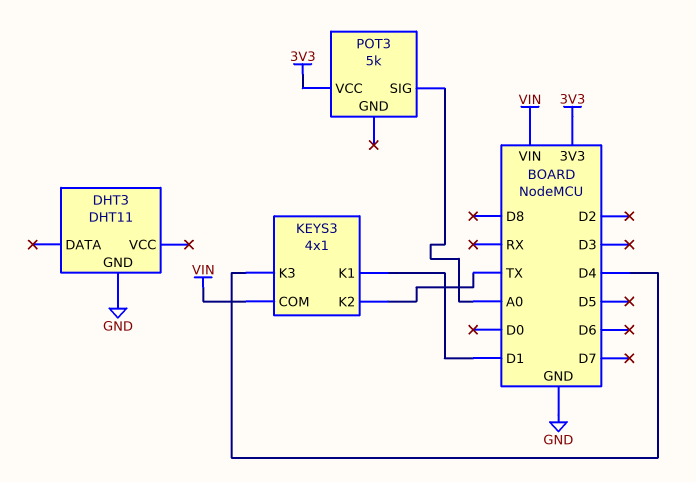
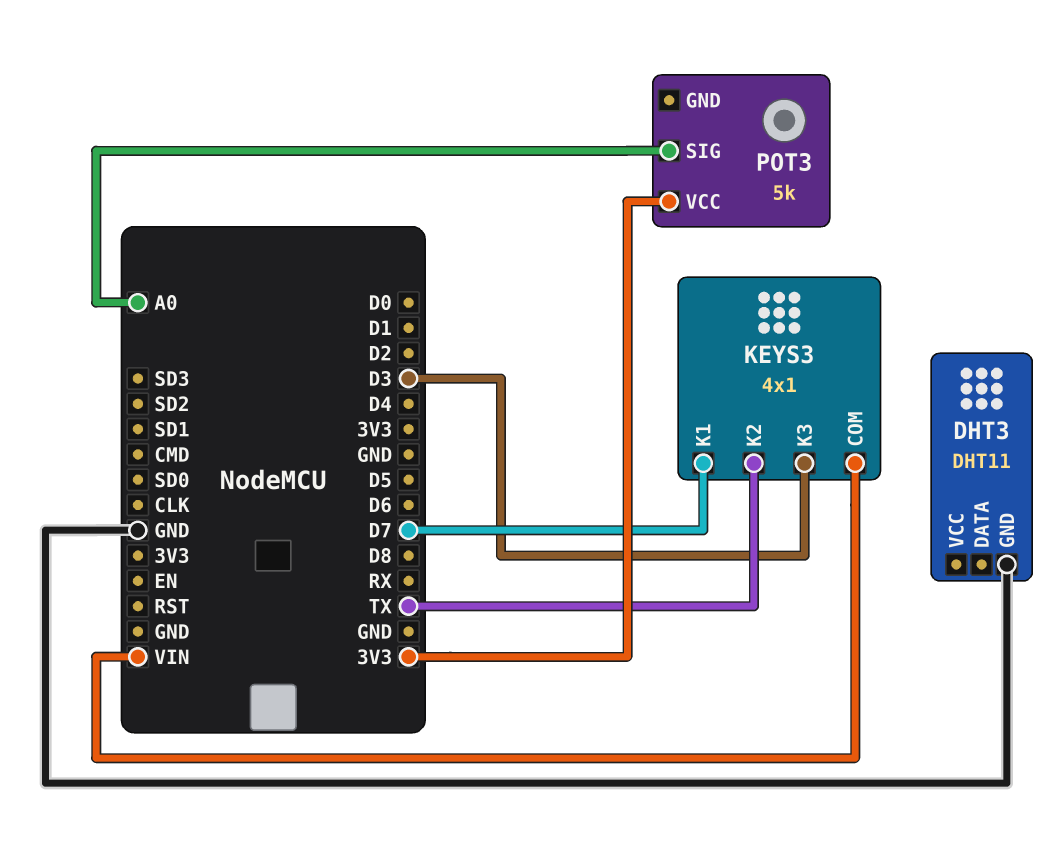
KEYS3 pin K1: D1 -> D7
KEYS3 pin K3: D4 -> D3

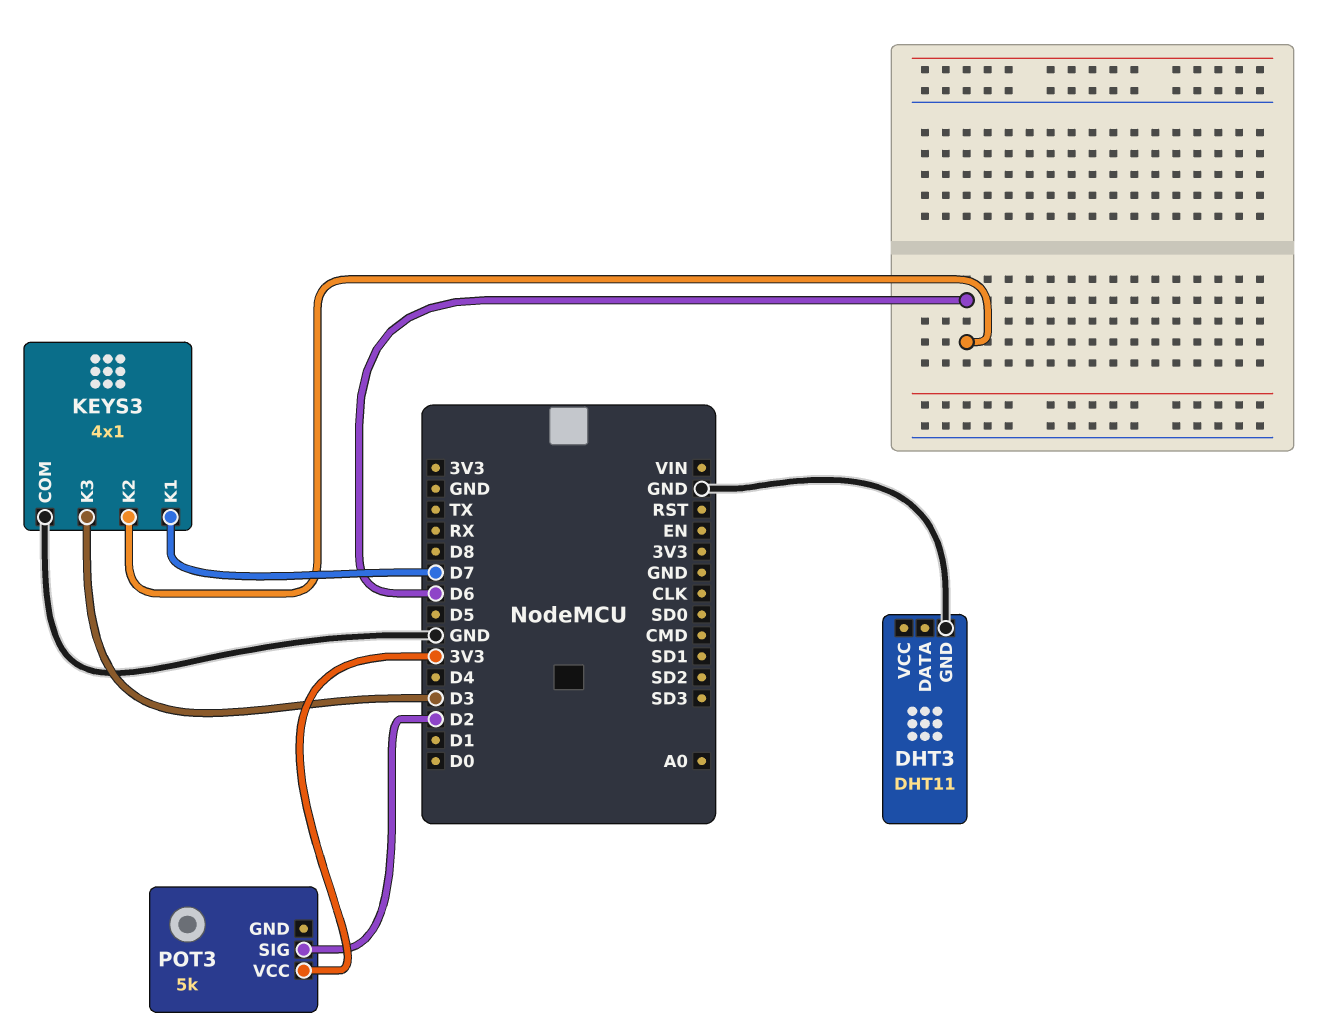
KEYS3 pin COM: VIN -> GND
KEYS3 pin K2: TX -> D6
POT3 pin SIG: A0 -> D2

